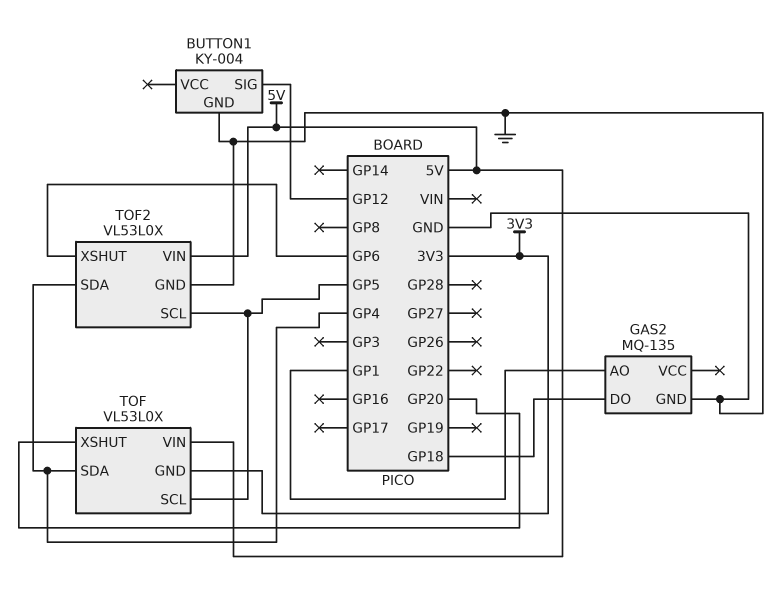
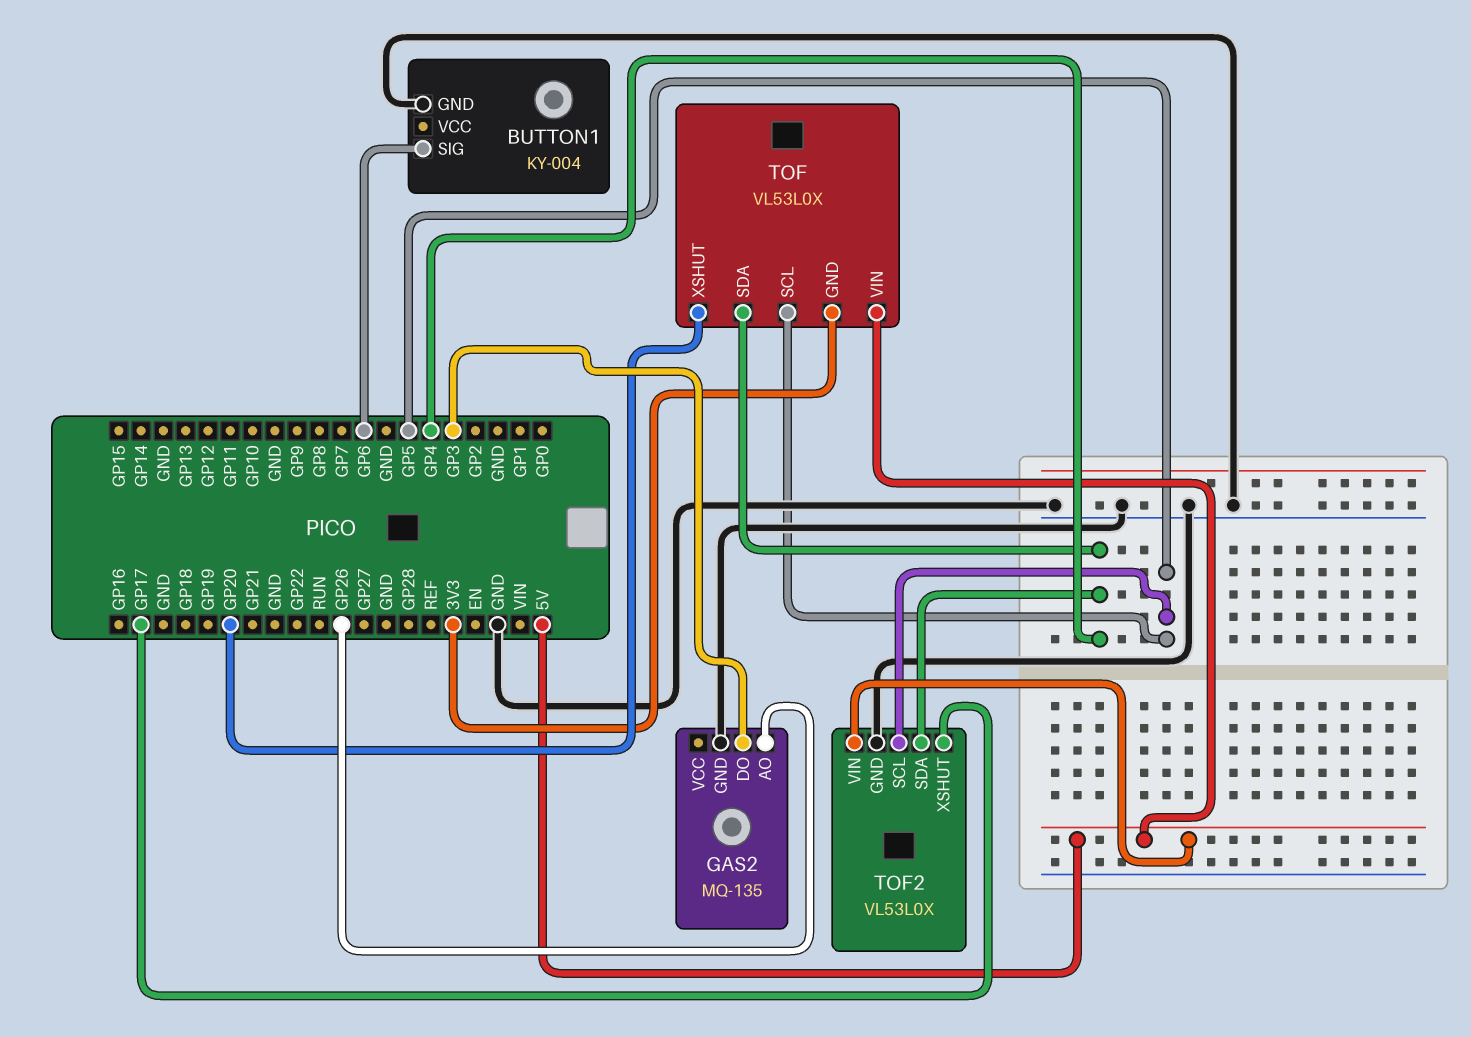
BUTTON1 pin SIG: GP12 -> GP6
GAS2 pin AO: GP1 -> GP26
GAS2 pin DO: GP18 -> GP3
TOF2 pin XSHUT: GP6 -> GP17

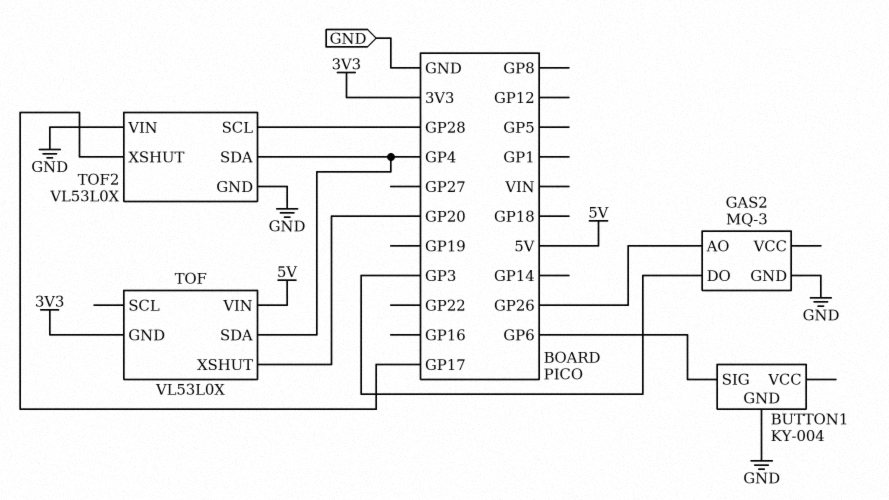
GAS2: MQ-135 -> MQ-3
TOF pin SCL: GP5 -> none
TOF2 pin SCL: GP5 -> GP28
TOF2 pin VIN: 5V -> GND

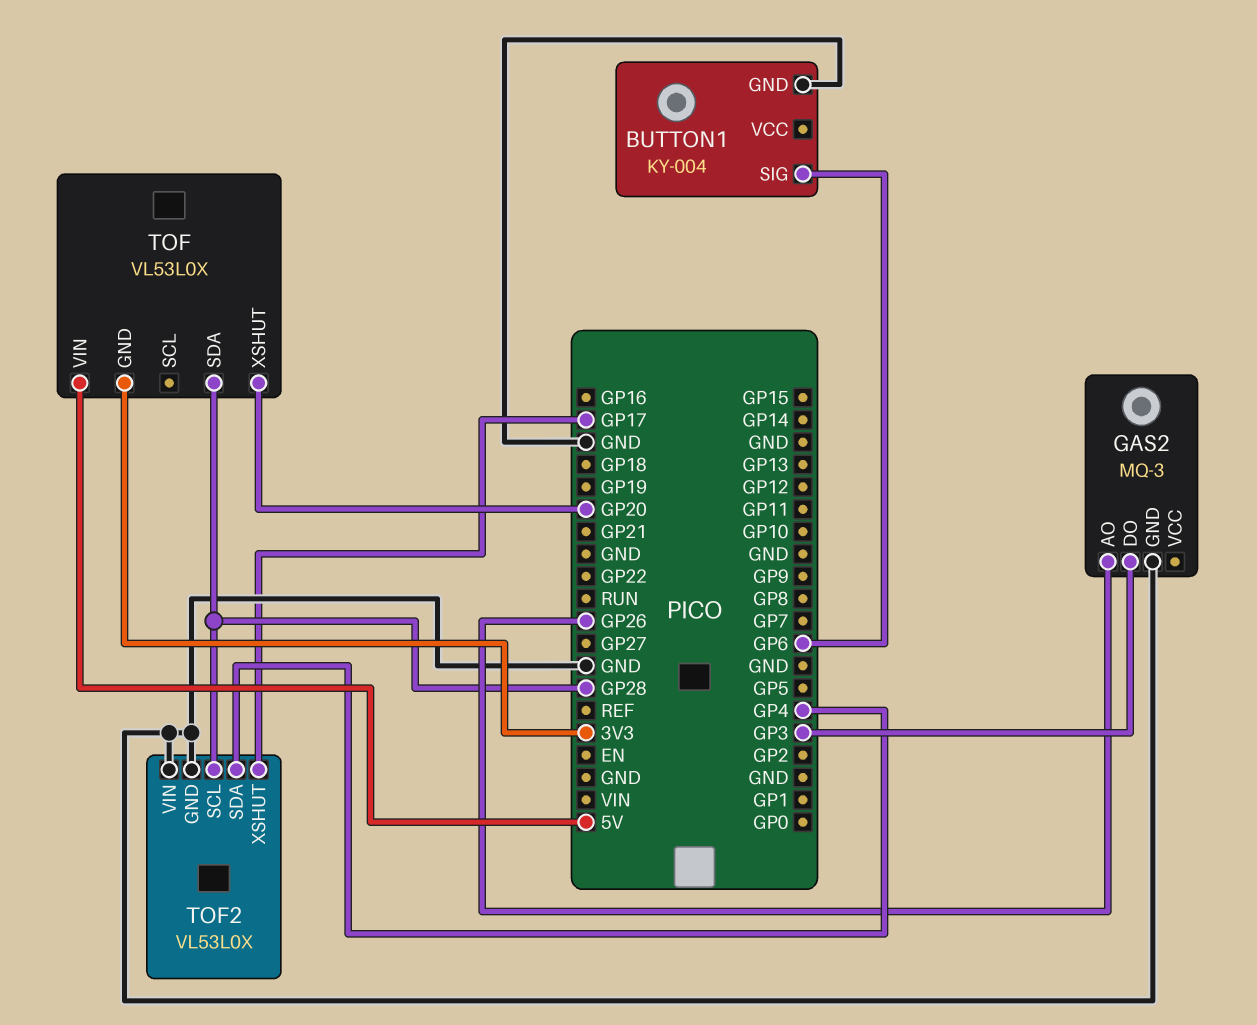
TOF pin SDA: GP4 -> GP28

